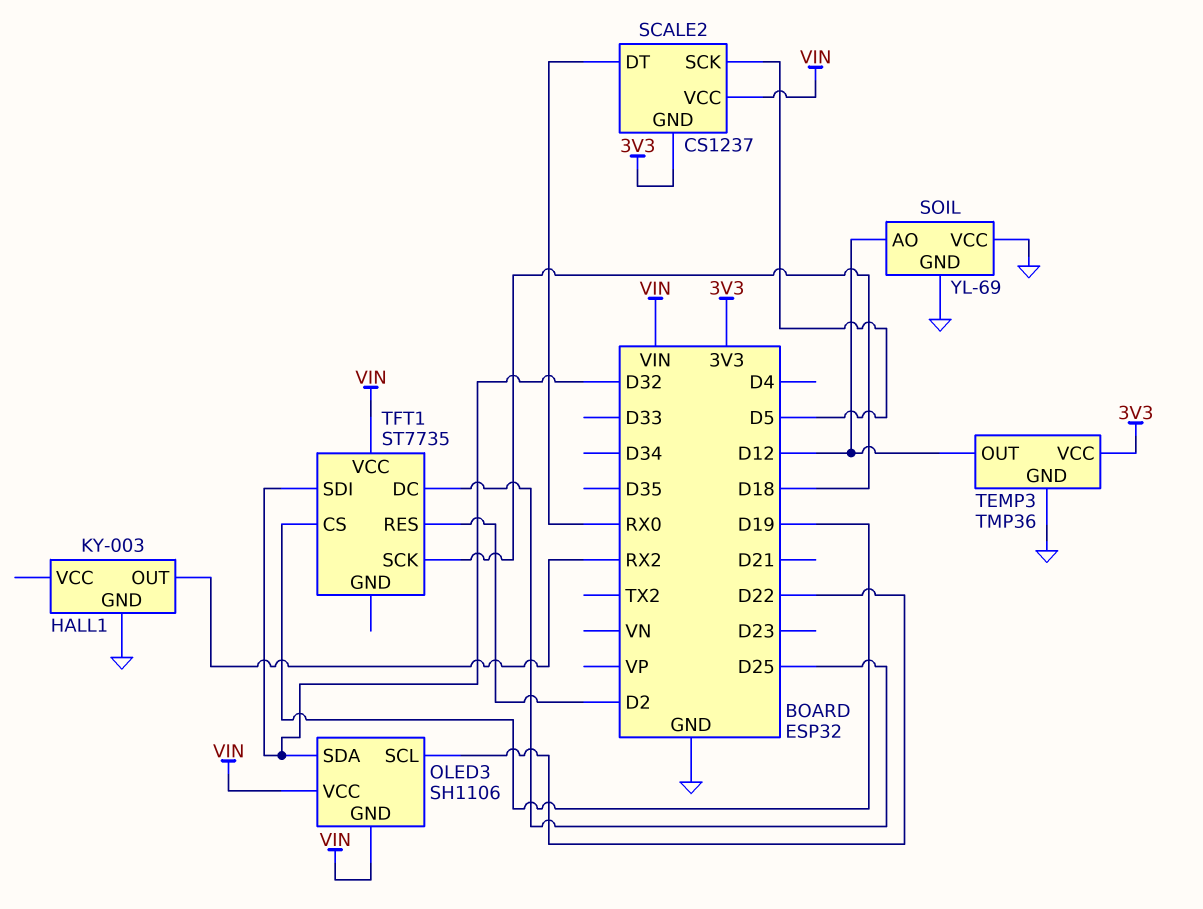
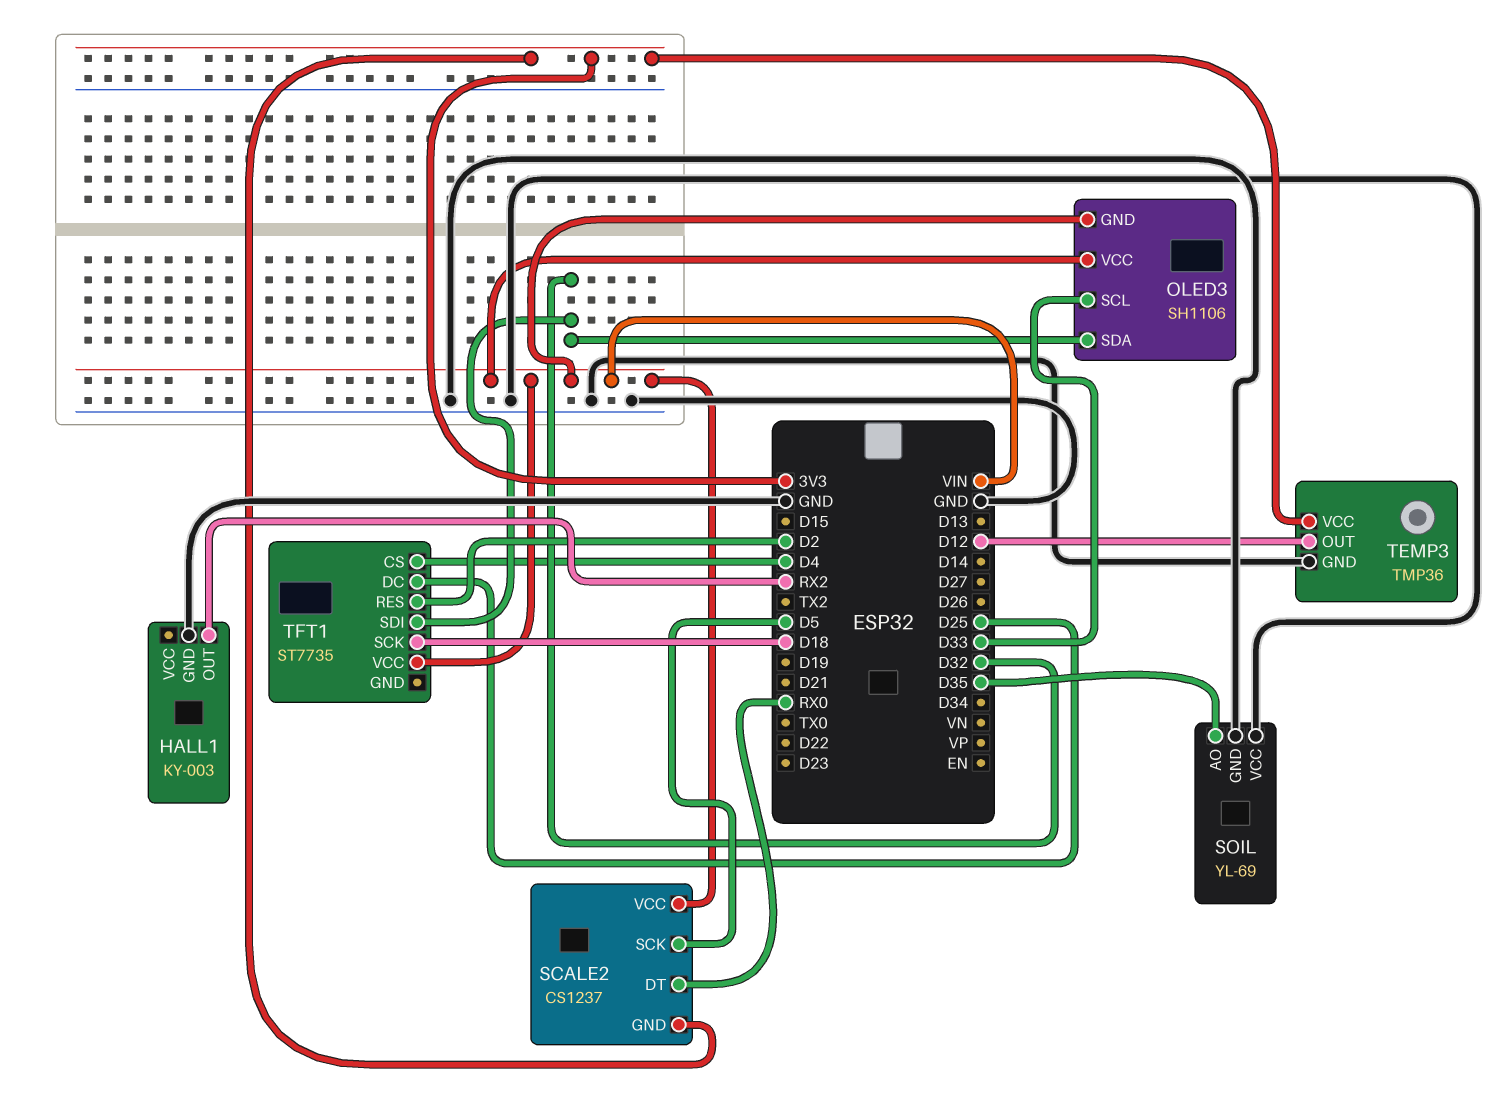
OLED3 pin SCL: D22 -> D33
SOIL pin AO: D12 -> D35
TFT1 pin CS: D19 -> D4

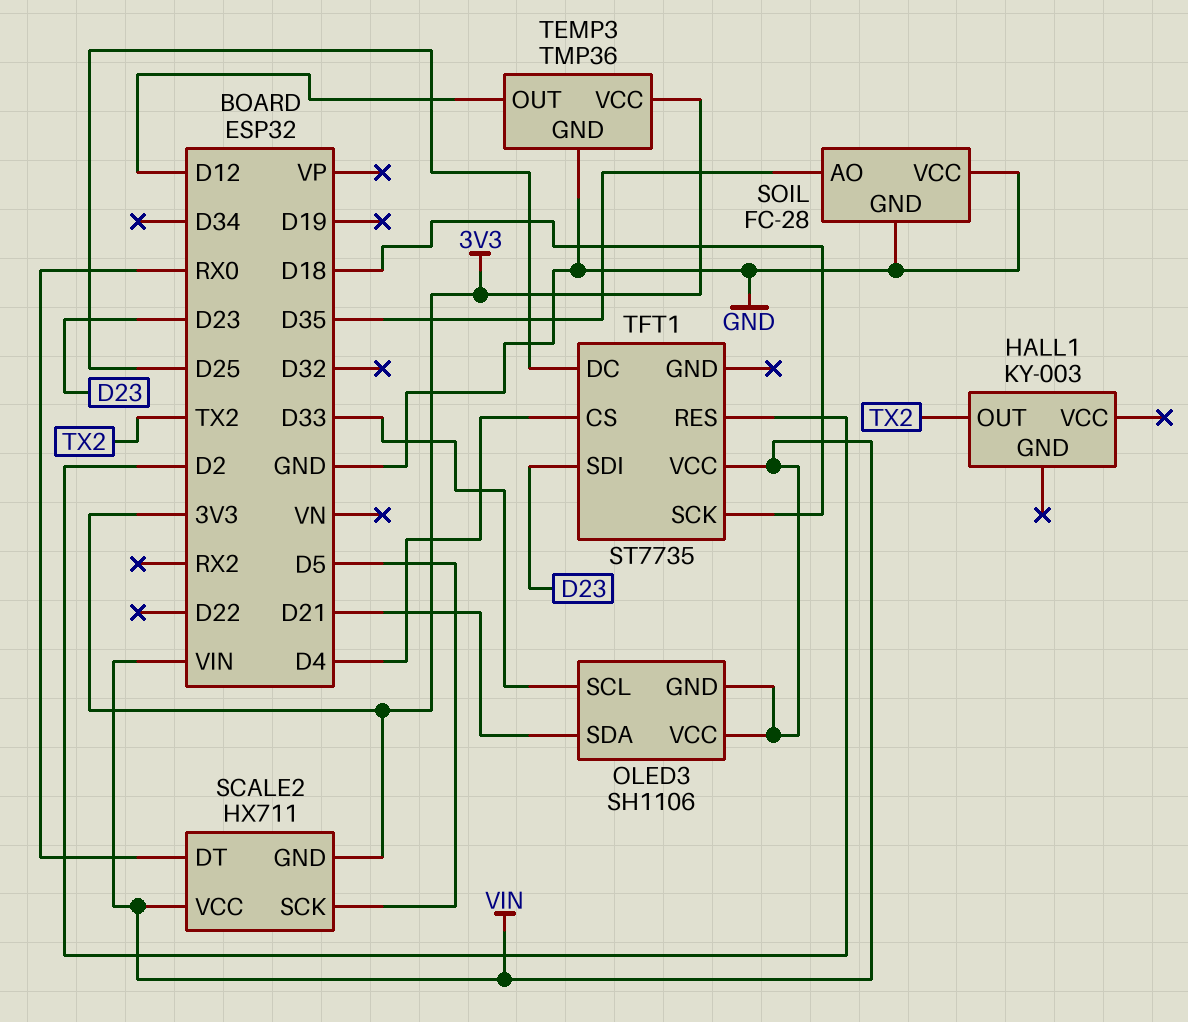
HALL1 pin GND: GND -> none
HALL1 pin OUT: RX2 -> TX2
OLED3 pin SDA: D32 -> D21
SCALE2: CS1237 -> HX711
SOIL: YL-69 -> FC-28
TFT1 pin SDI: D32 -> D23

